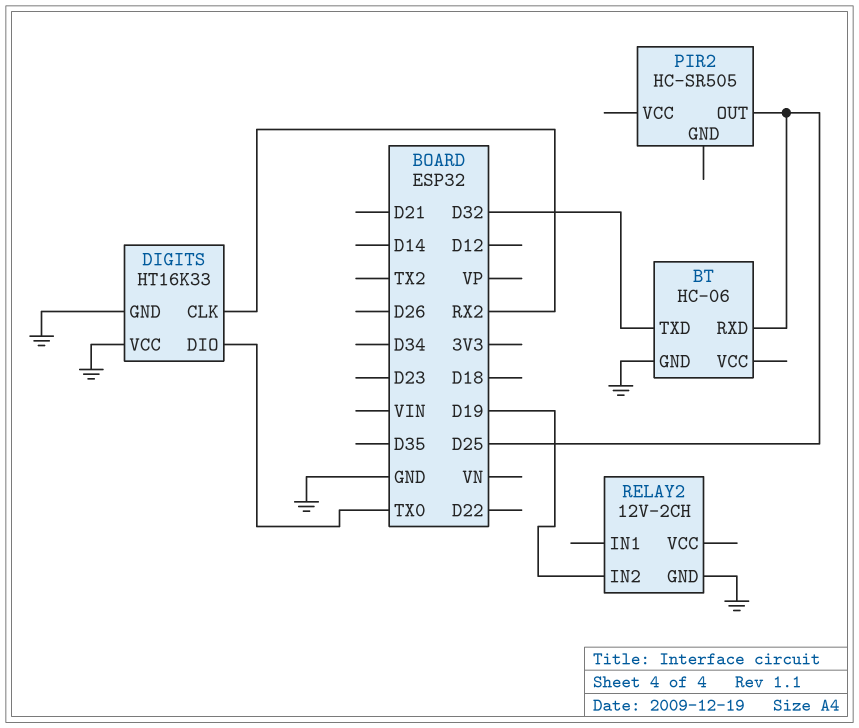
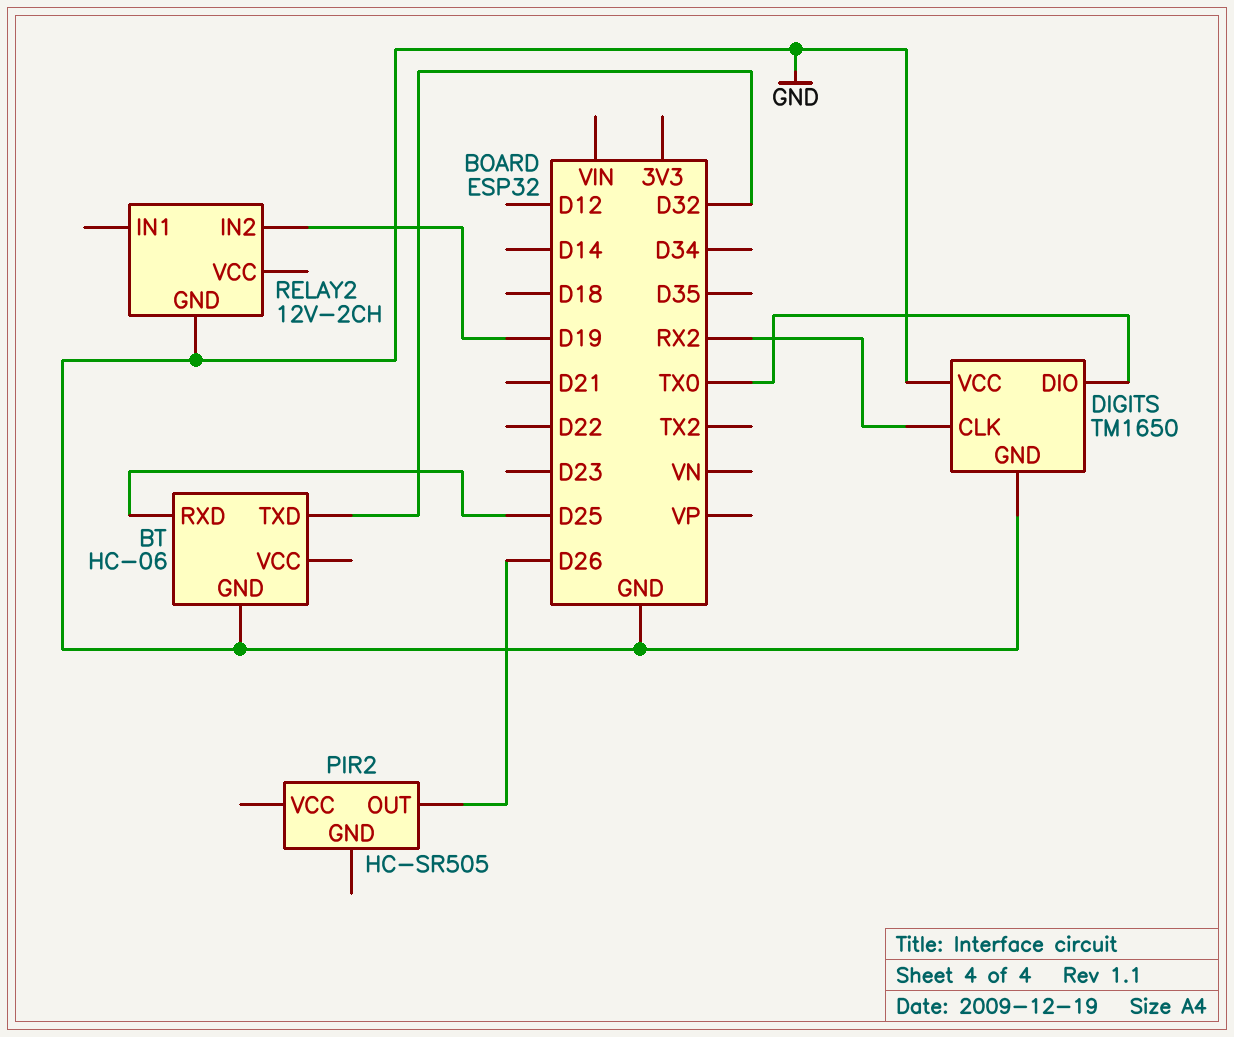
DIGITS: HT16K33 -> TM1650
PIR2 pin OUT: D25 -> D26

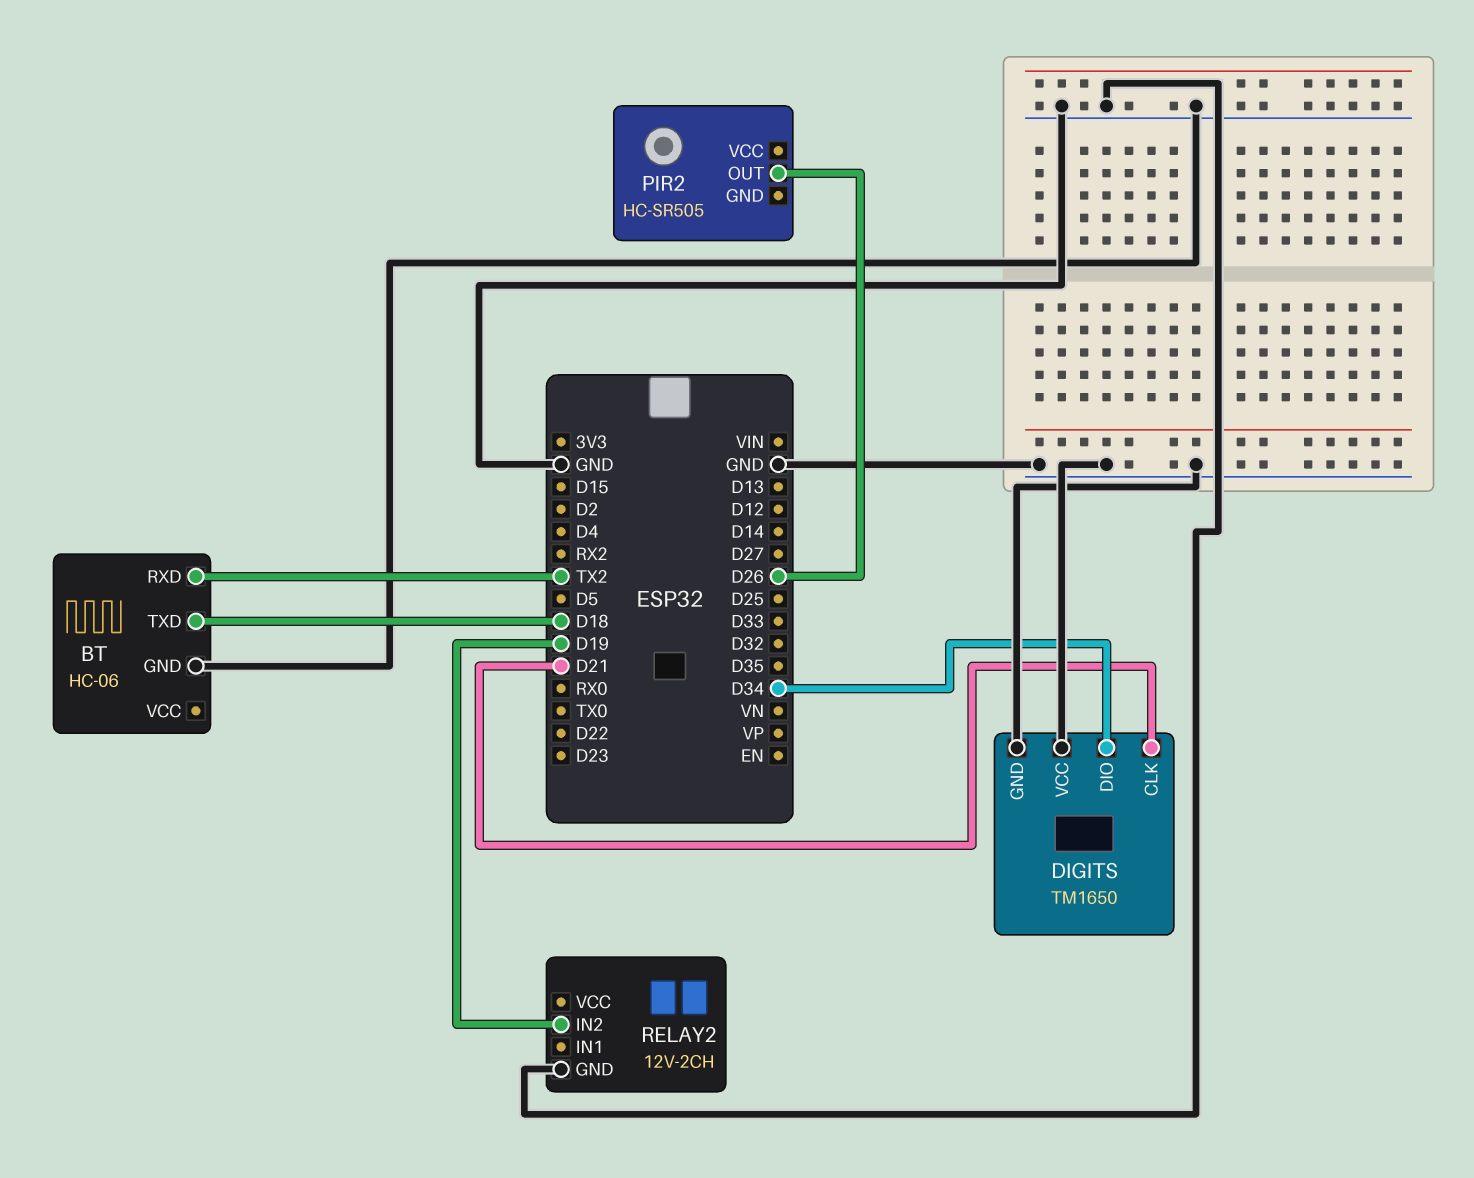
BT pin RXD: D25 -> TX2
BT pin TXD: D32 -> D18
DIGITS pin CLK: RX2 -> D21
DIGITS pin DIO: TX0 -> D34

